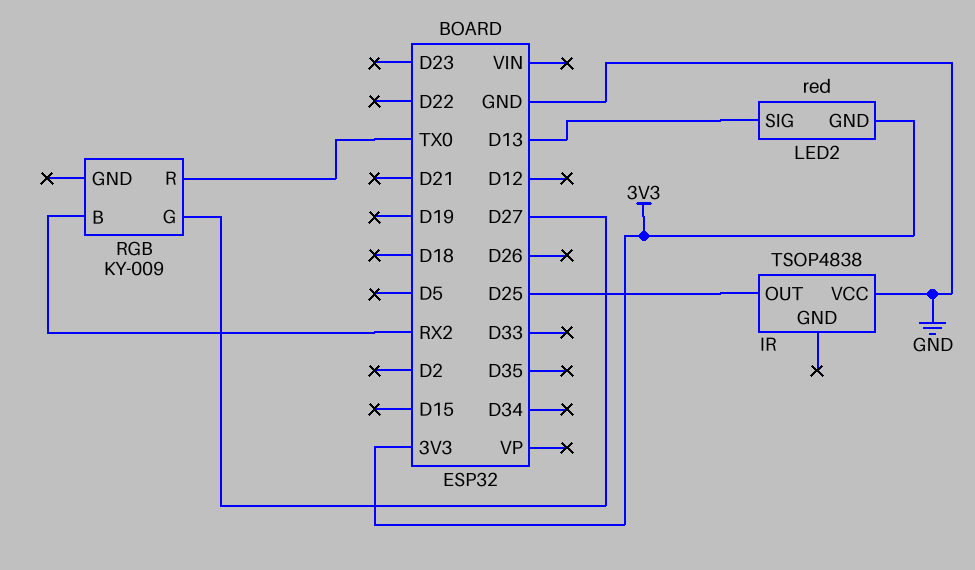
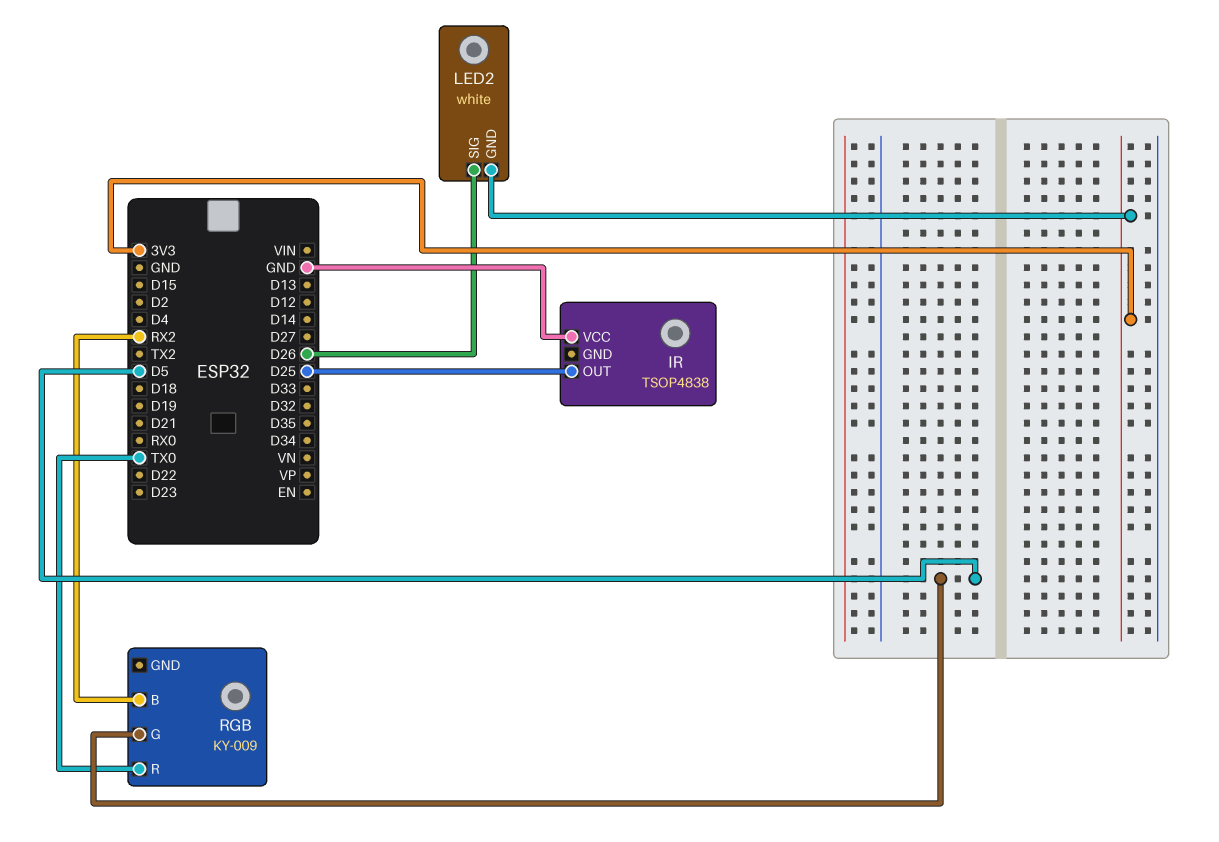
LED2: red -> white
LED2 pin SIG: D13 -> D26
RGB pin G: D27 -> D5

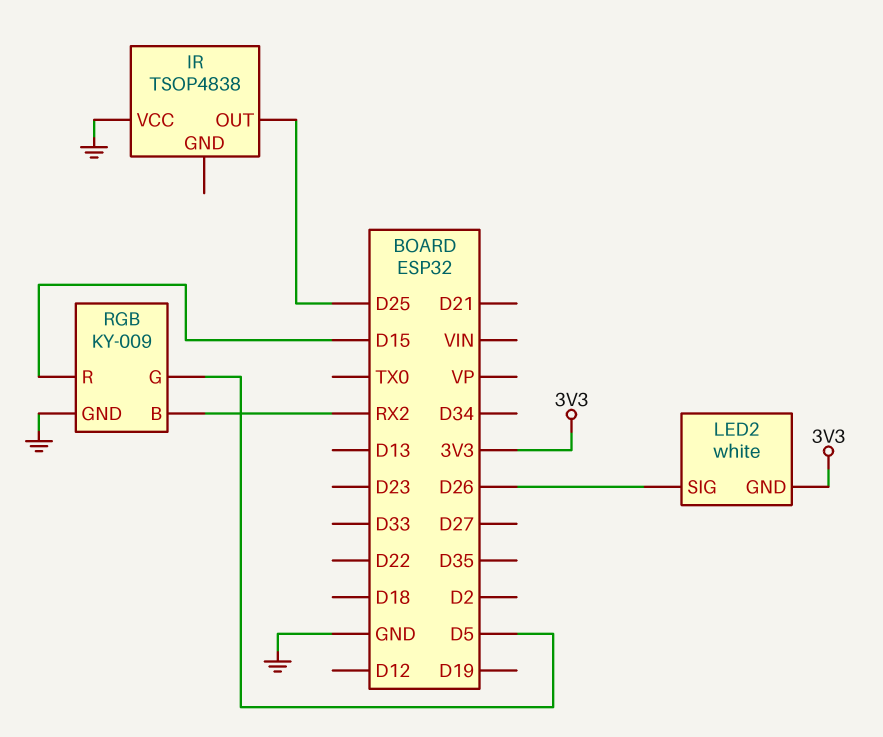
RGB pin GND: none -> GND
RGB pin R: TX0 -> D15

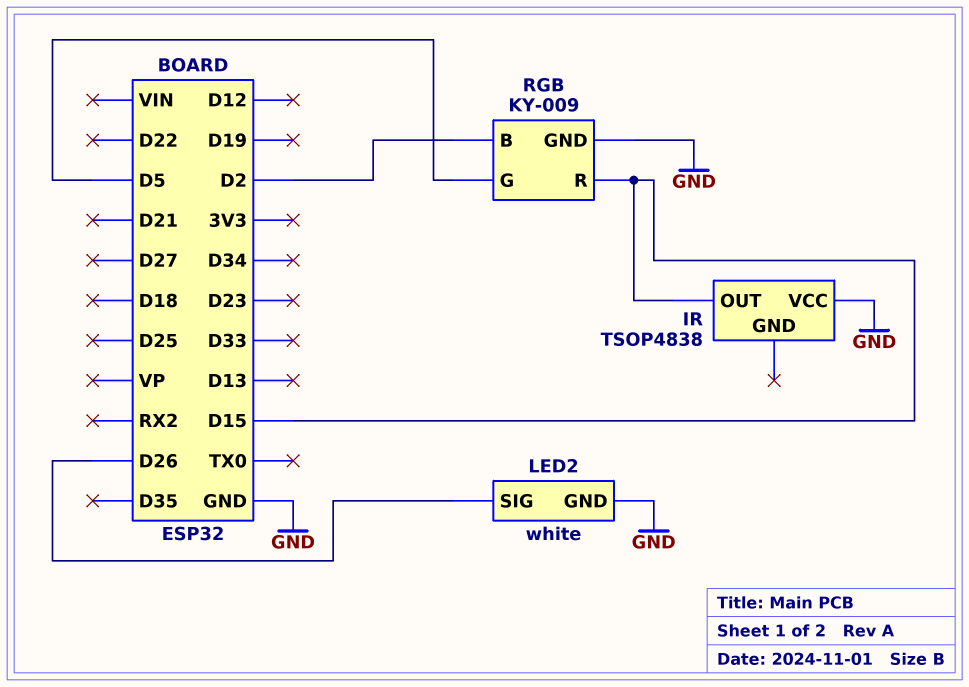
IR pin OUT: D25 -> D15
LED2 pin GND: 3V3 -> GND
RGB pin B: RX2 -> D2

